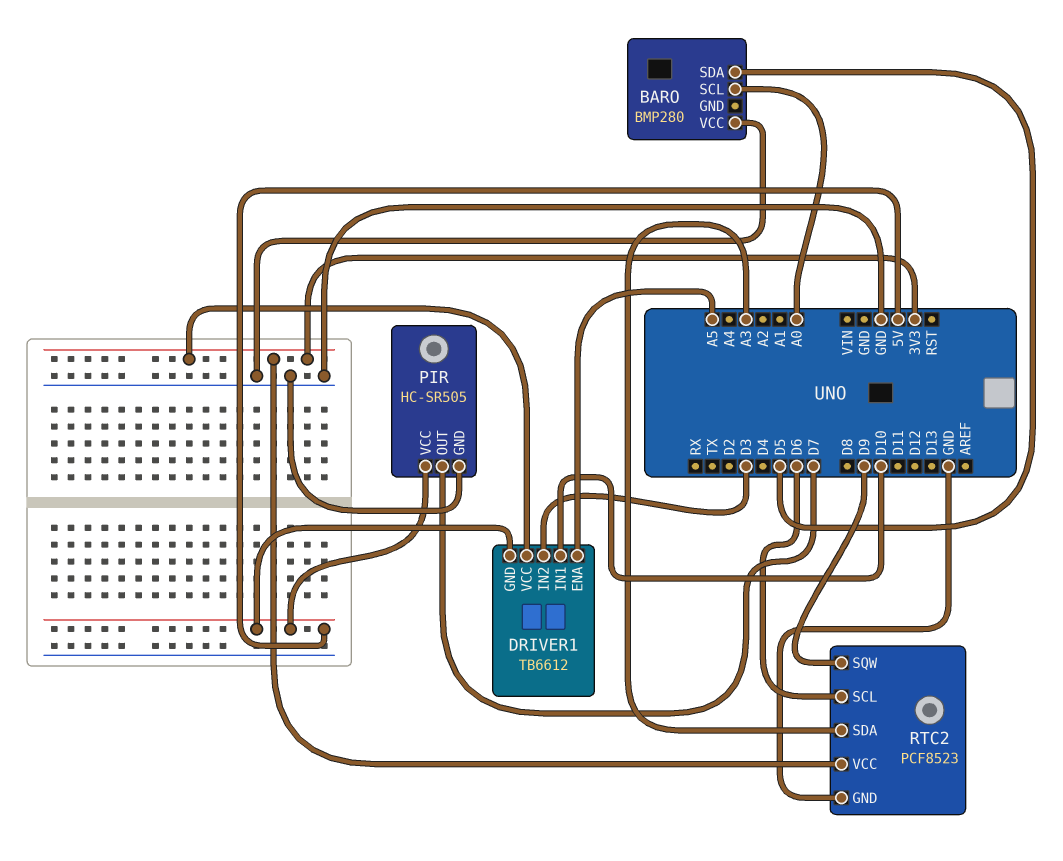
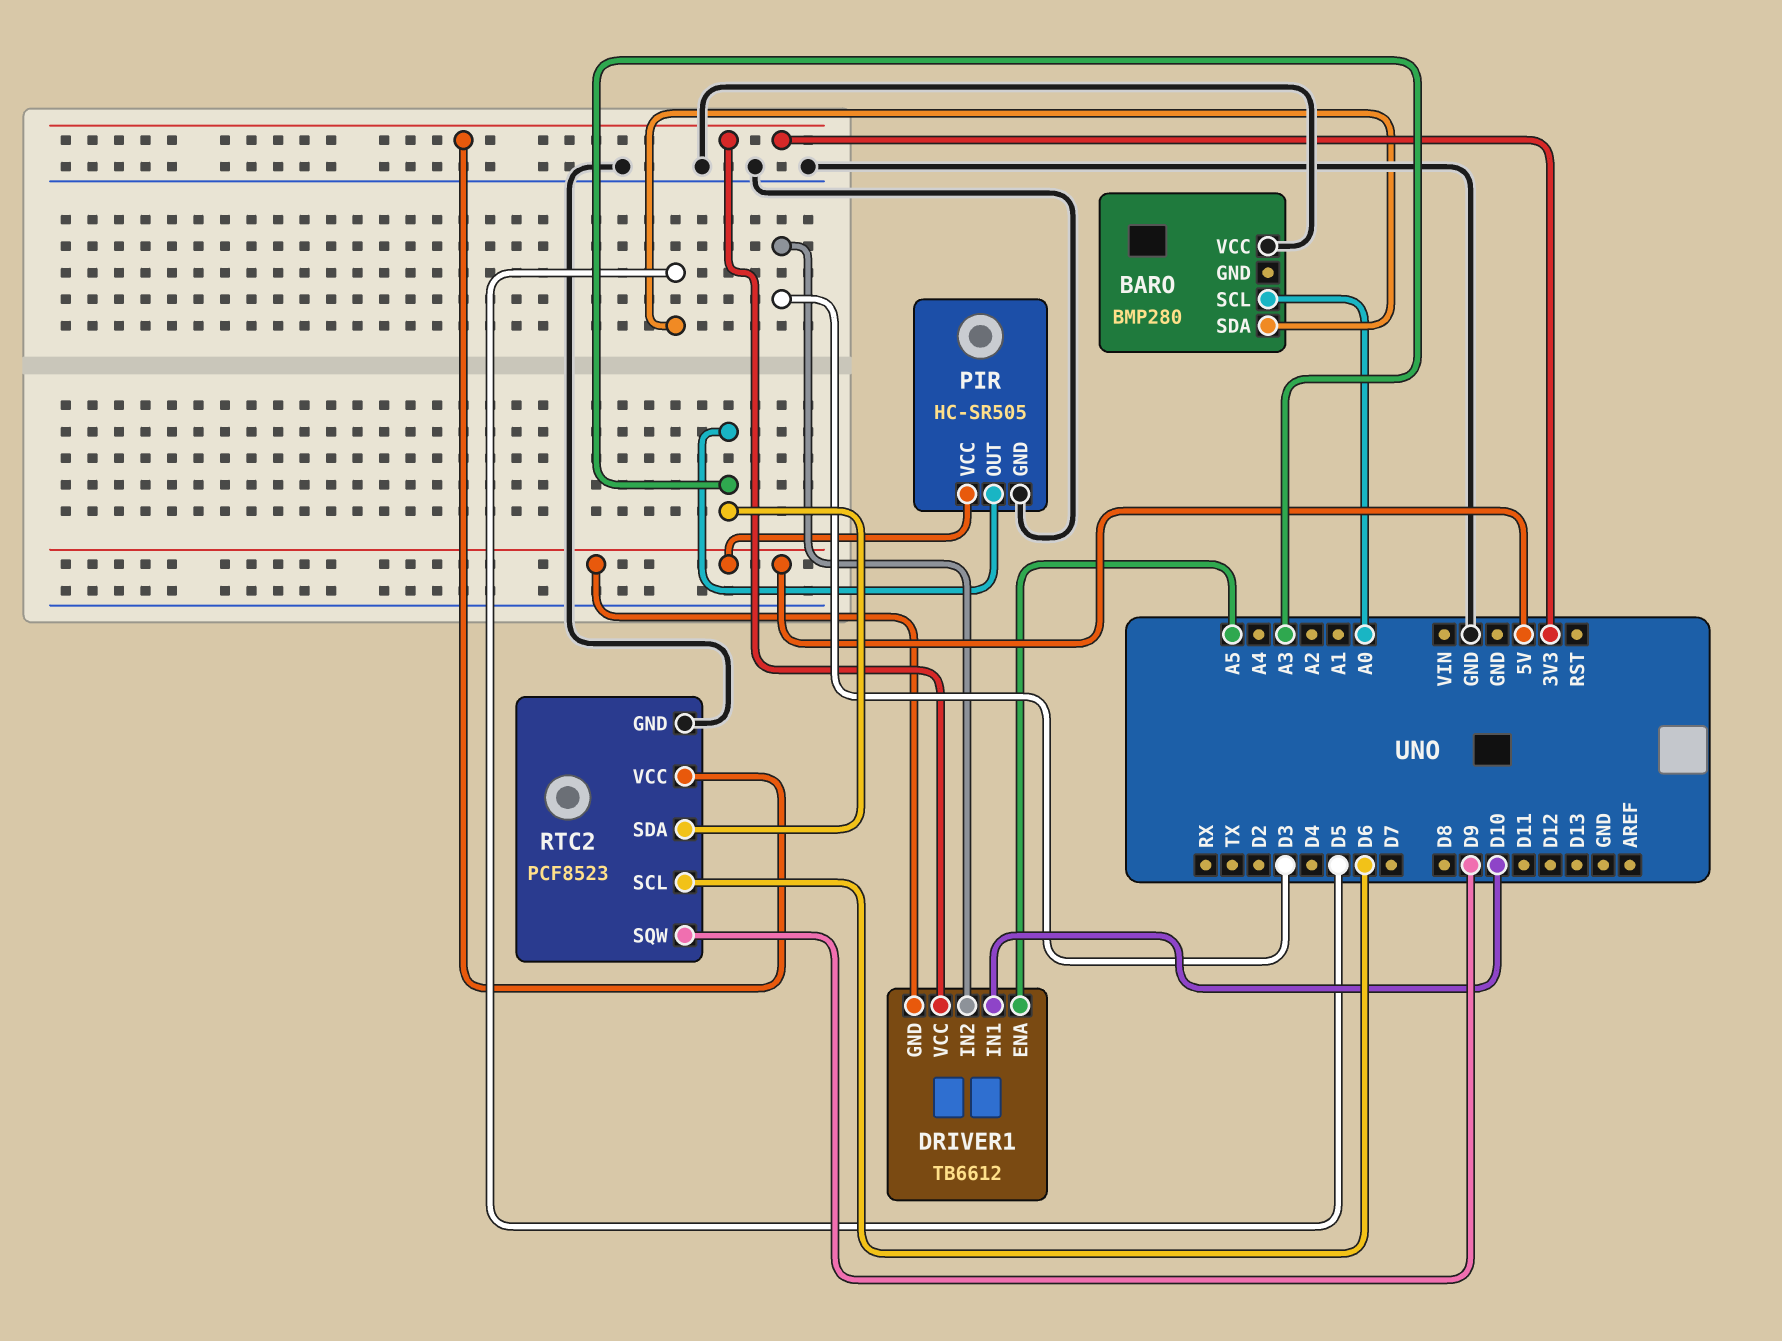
PIR pin OUT: D7 -> A3

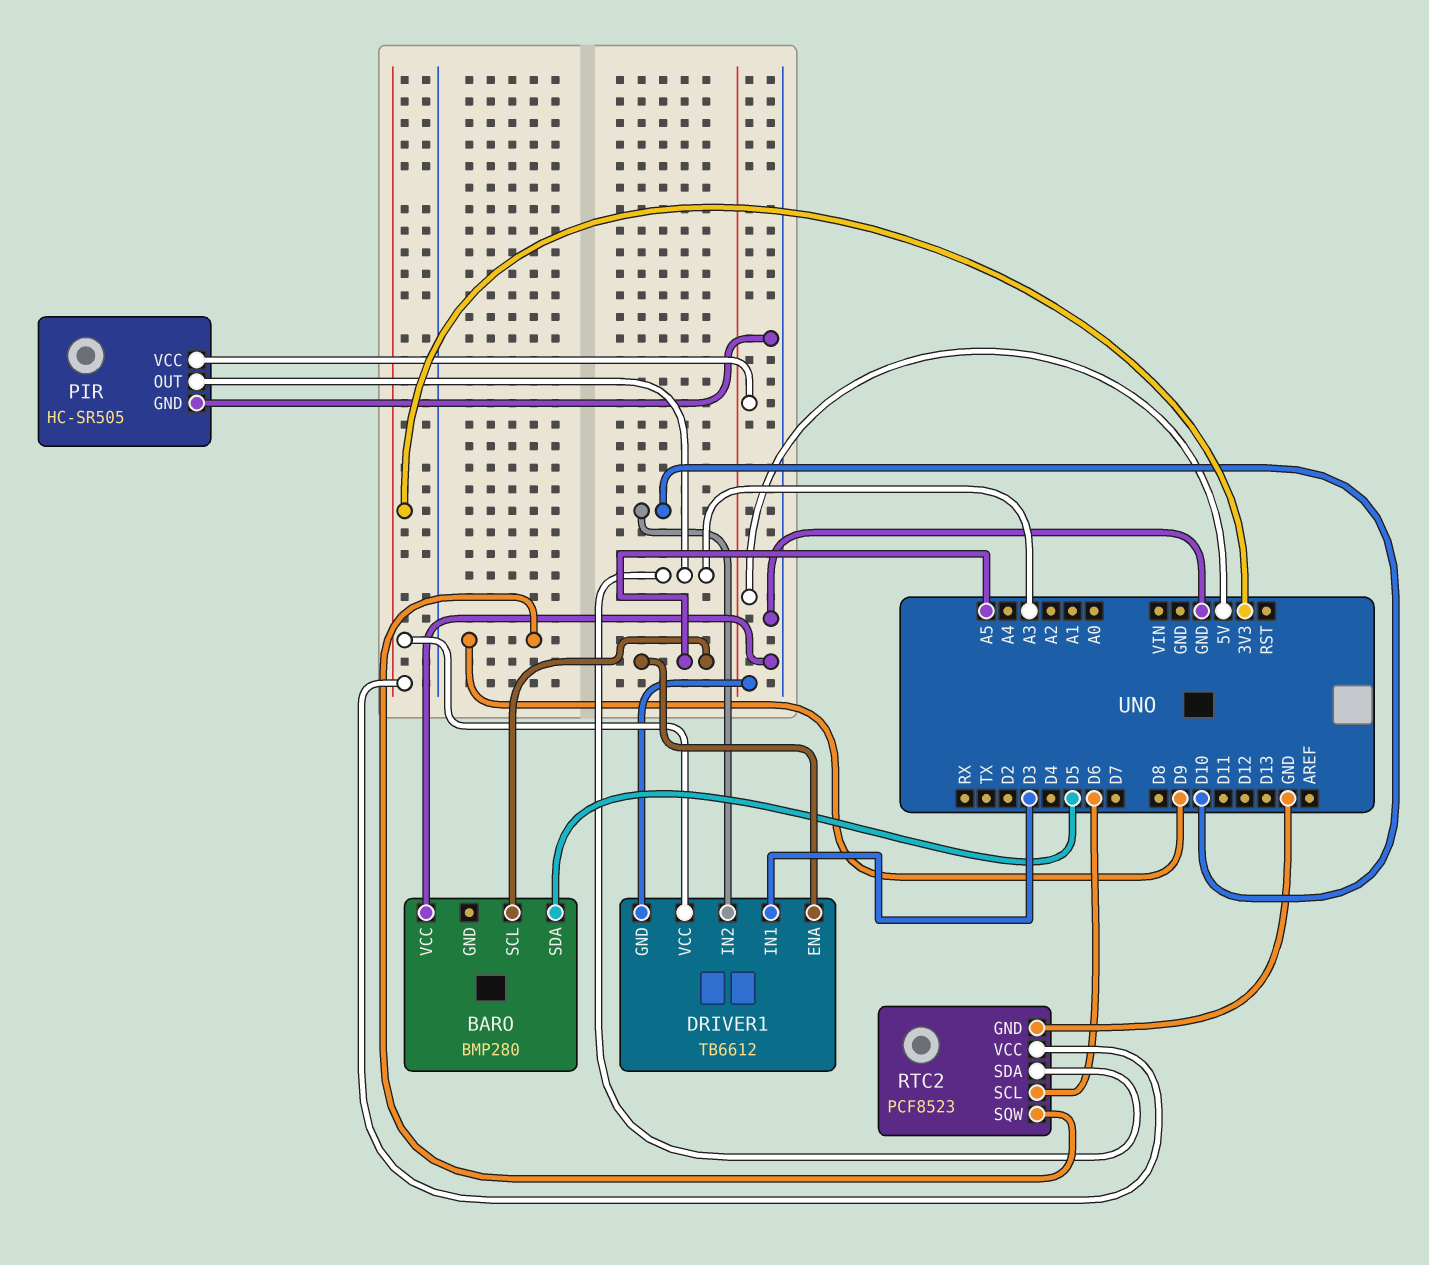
BARO pin SCL: A0 -> A5
DRIVER1 pin IN1: D10 -> D3
DRIVER1 pin IN2: D3 -> D10

